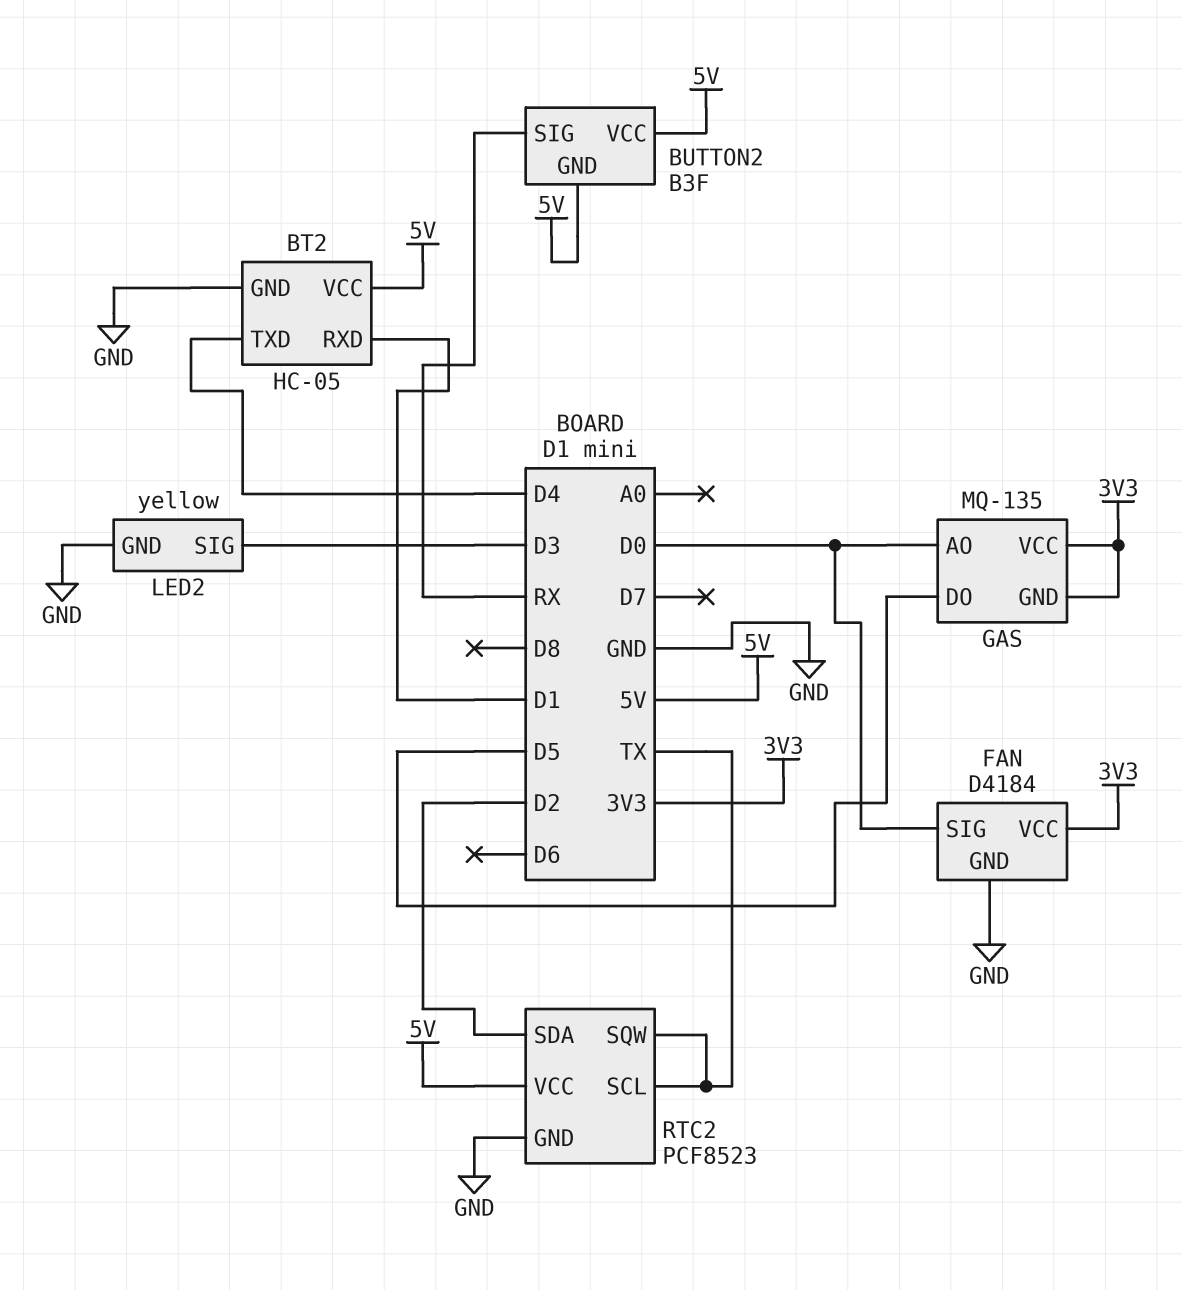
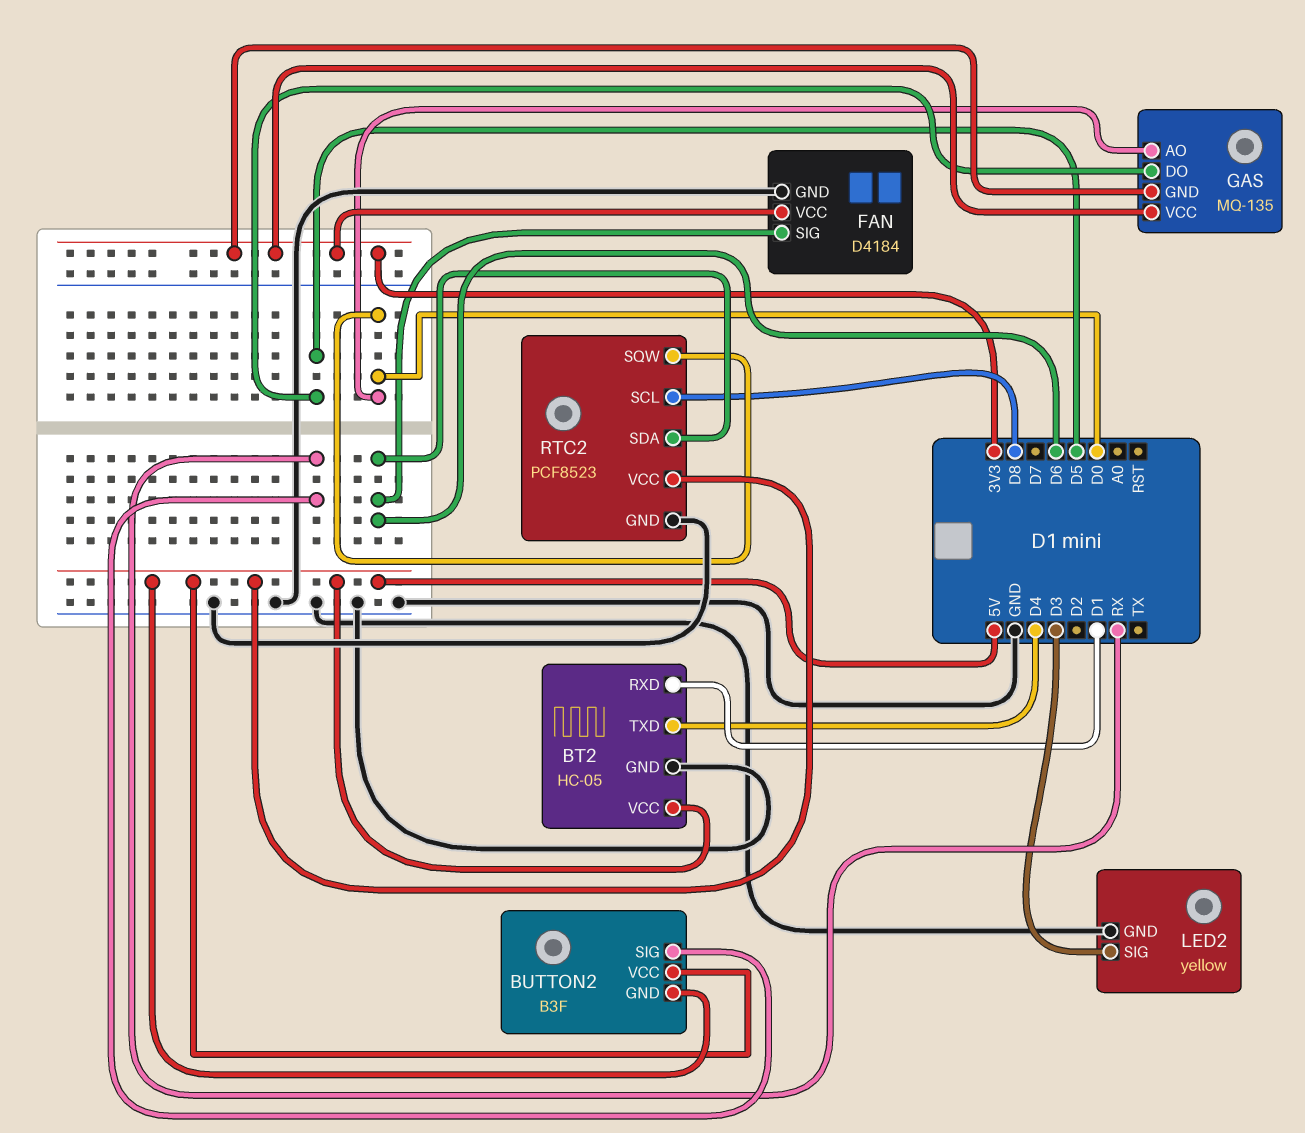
FAN pin SIG: D0 -> D6
RTC2 pin SCL: TX -> D8
RTC2 pin SDA: D2 -> D6
RTC2 pin SQW: TX -> D0

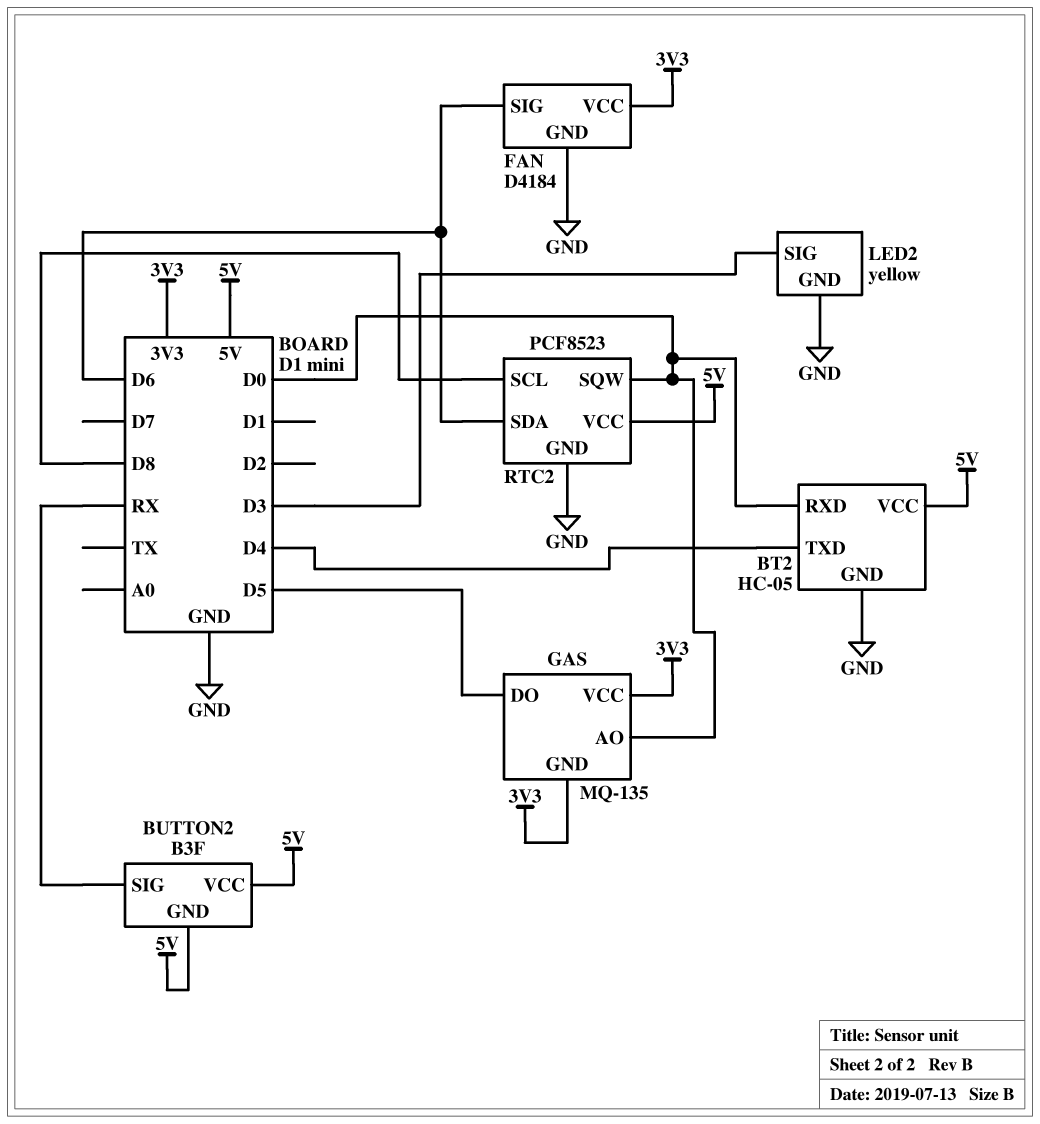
BT2 pin RXD: D1 -> D0

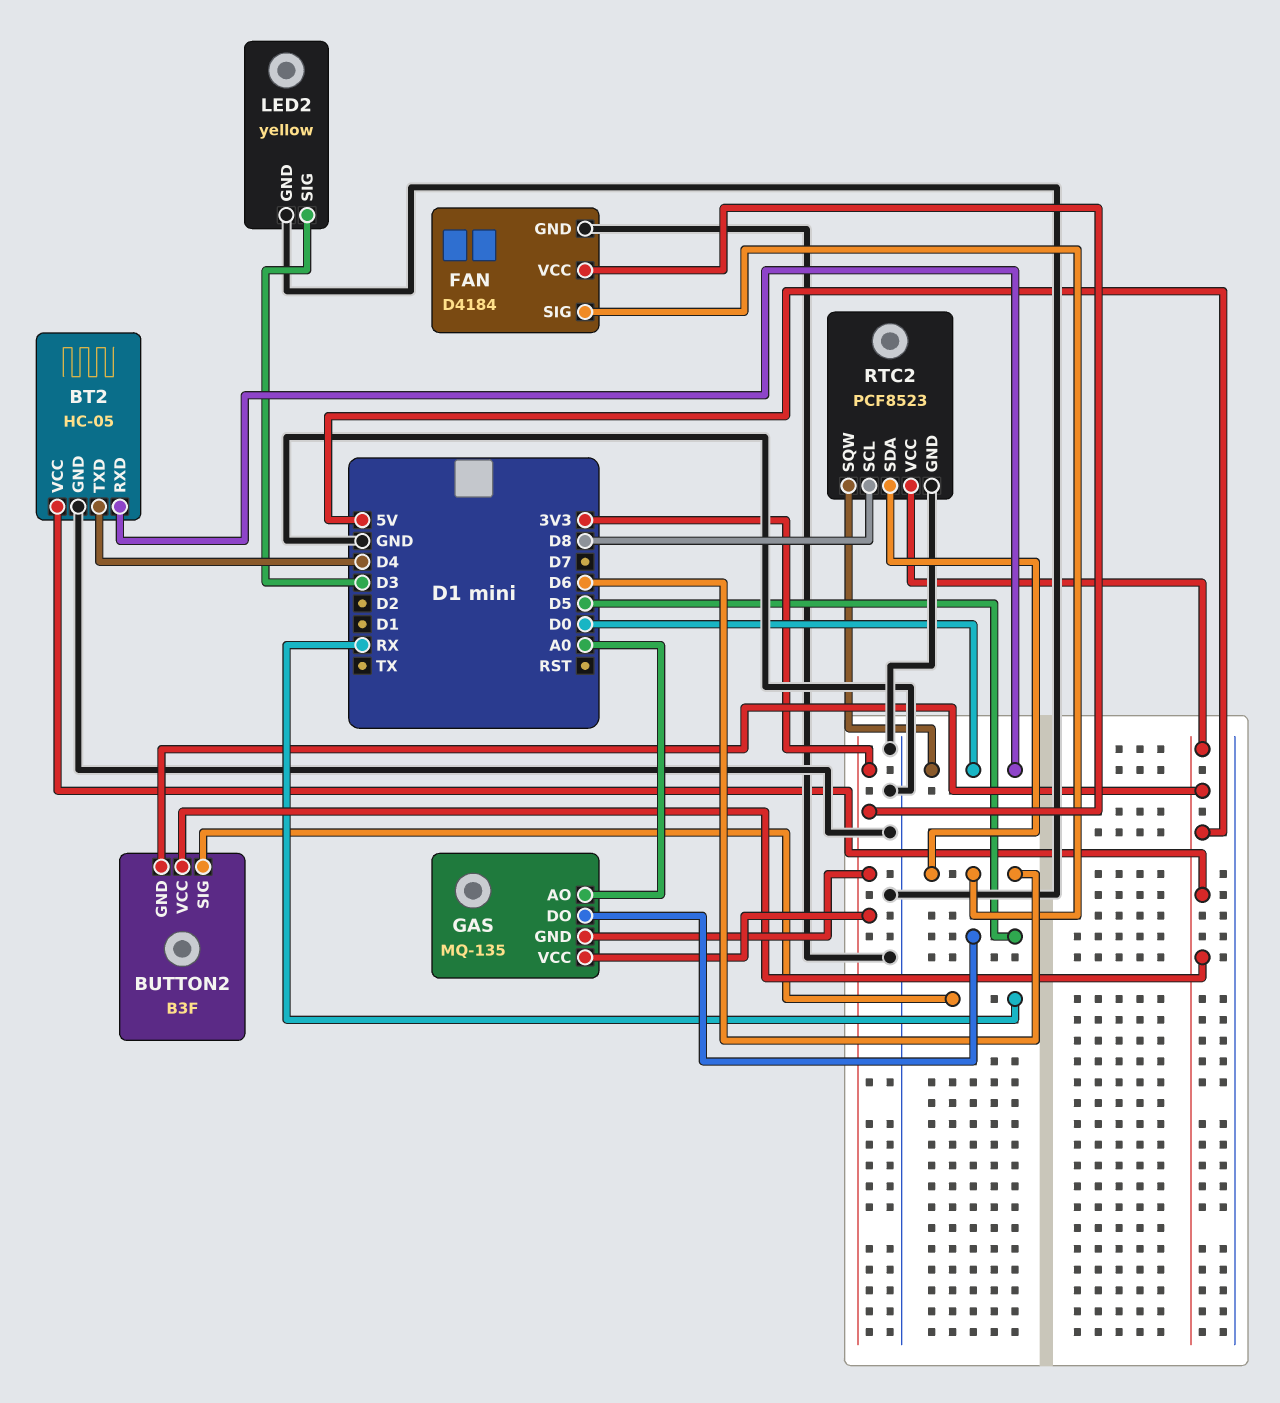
GAS pin AO: D0 -> A0

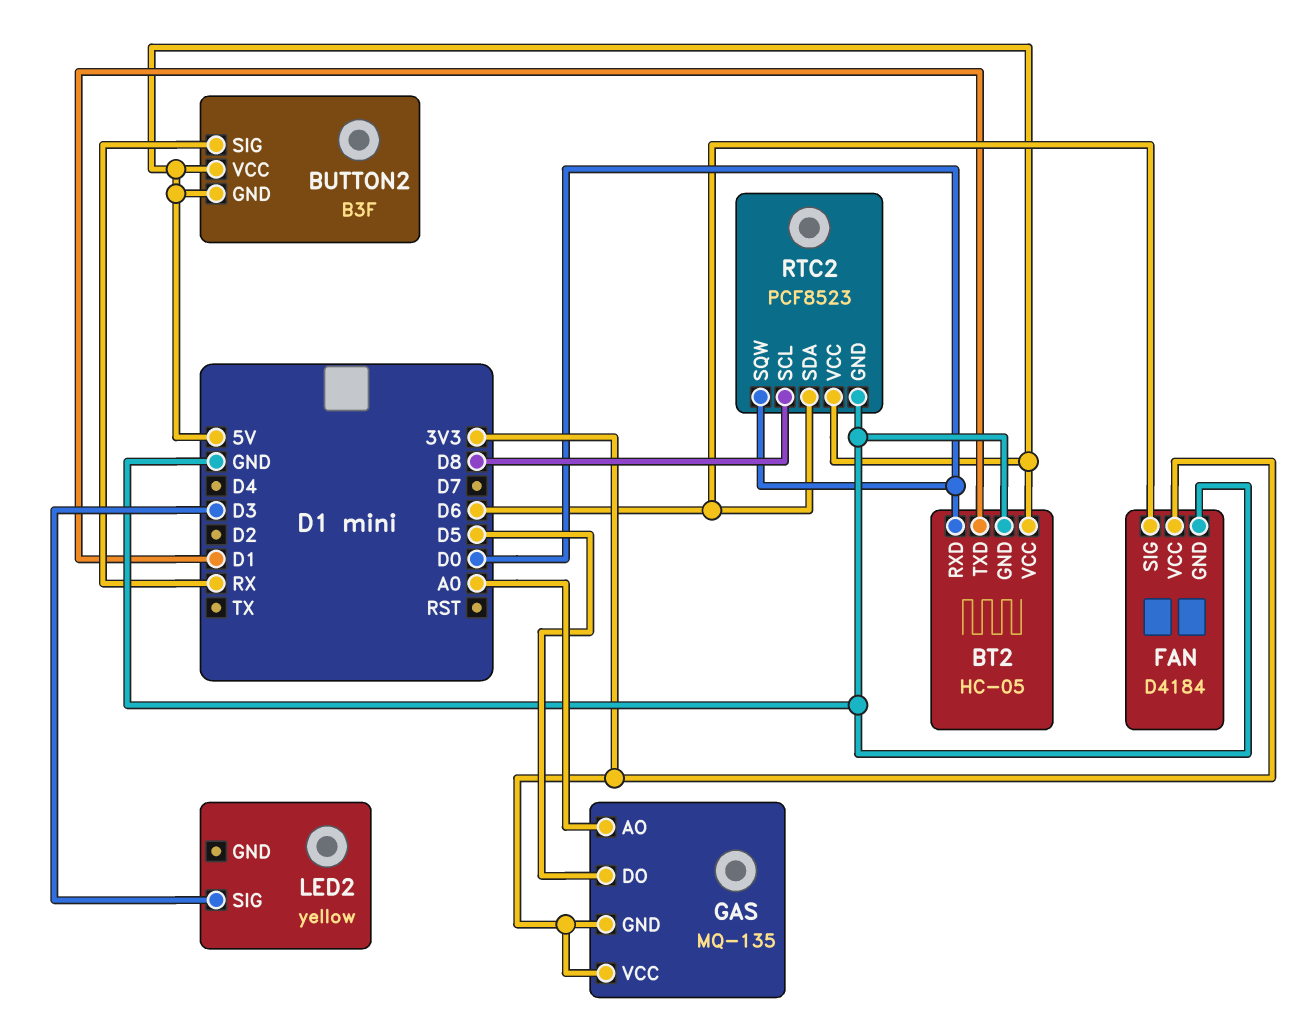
BT2 pin TXD: D4 -> D1
LED2 pin GND: GND -> none

